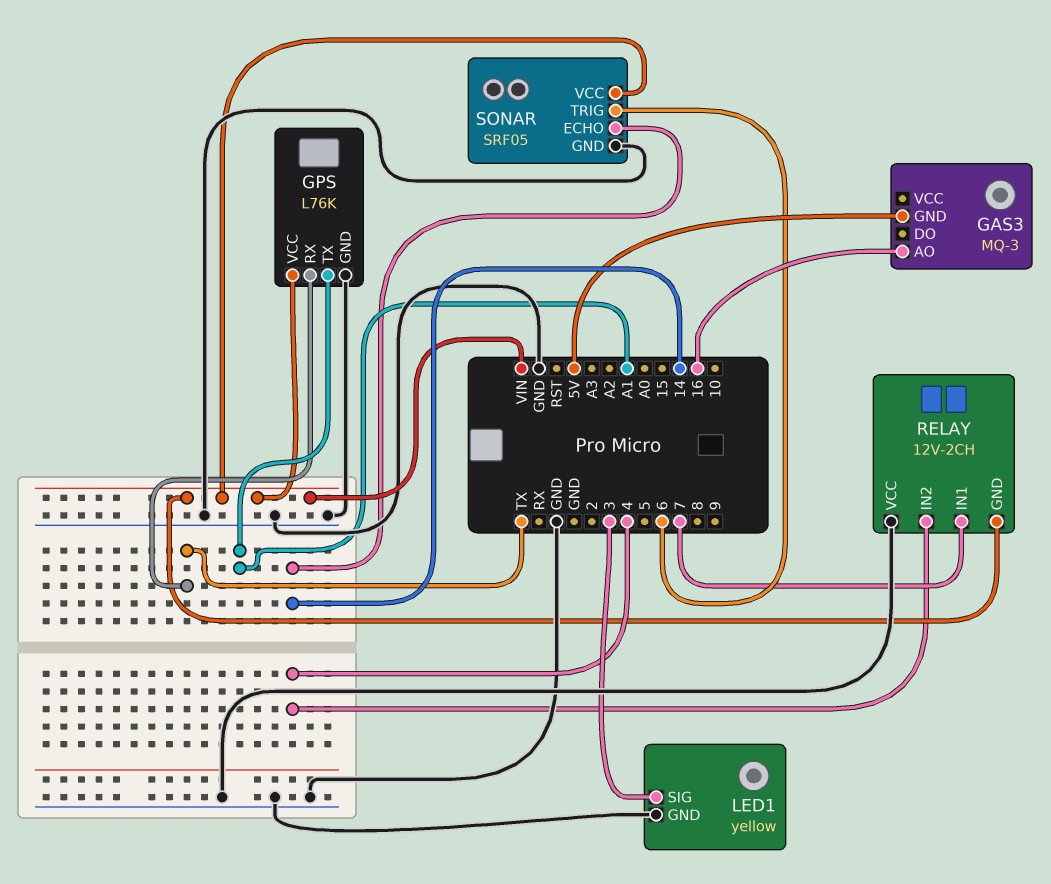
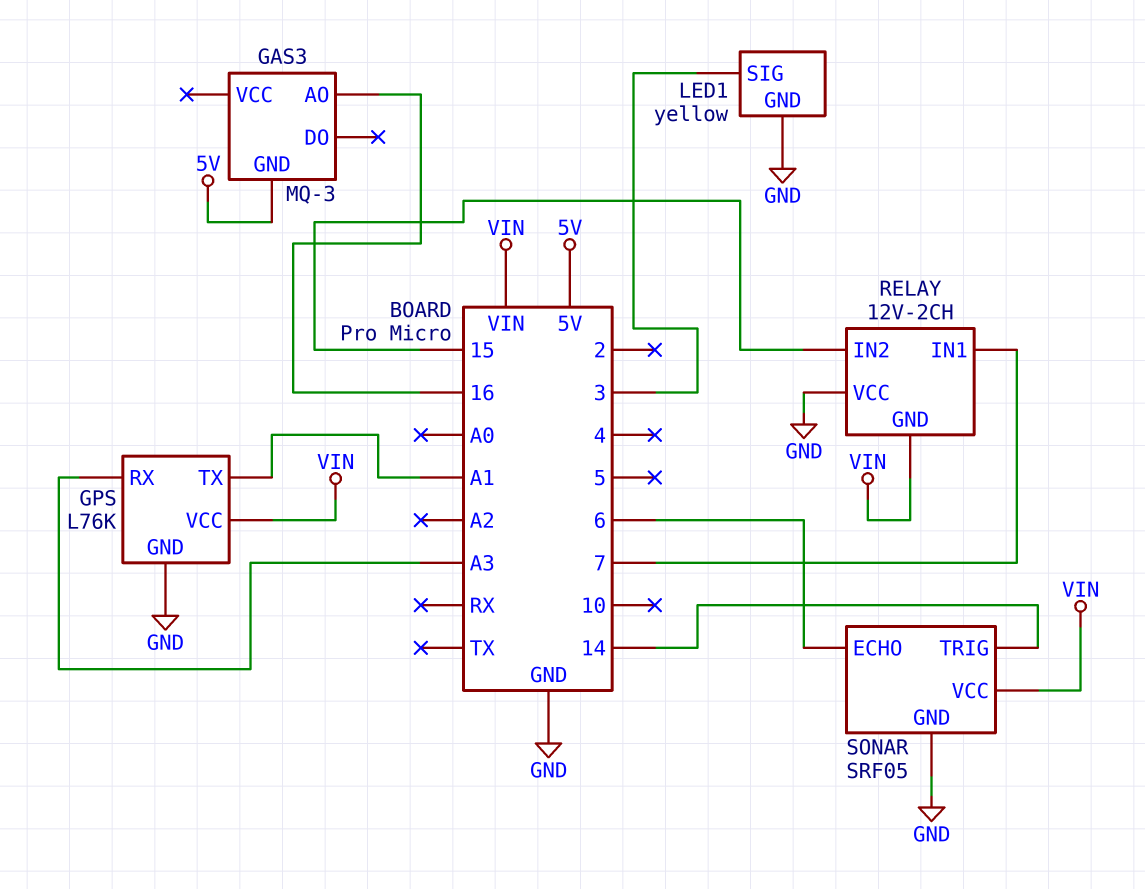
GPS pin RX: TX -> A3
RELAY pin IN2: 4 -> 15
SONAR pin ECHO: 14 -> 6
SONAR pin TRIG: 6 -> 14

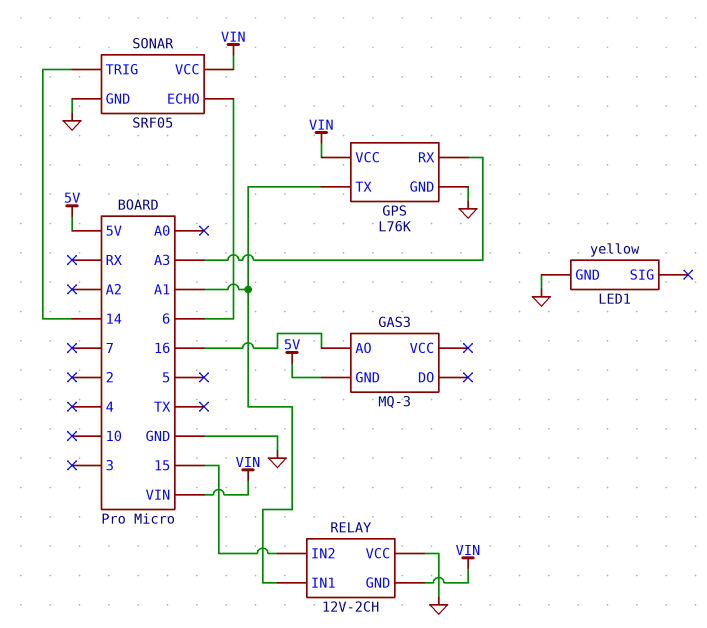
LED1 pin SIG: 3 -> none
RELAY pin IN1: 7 -> A1

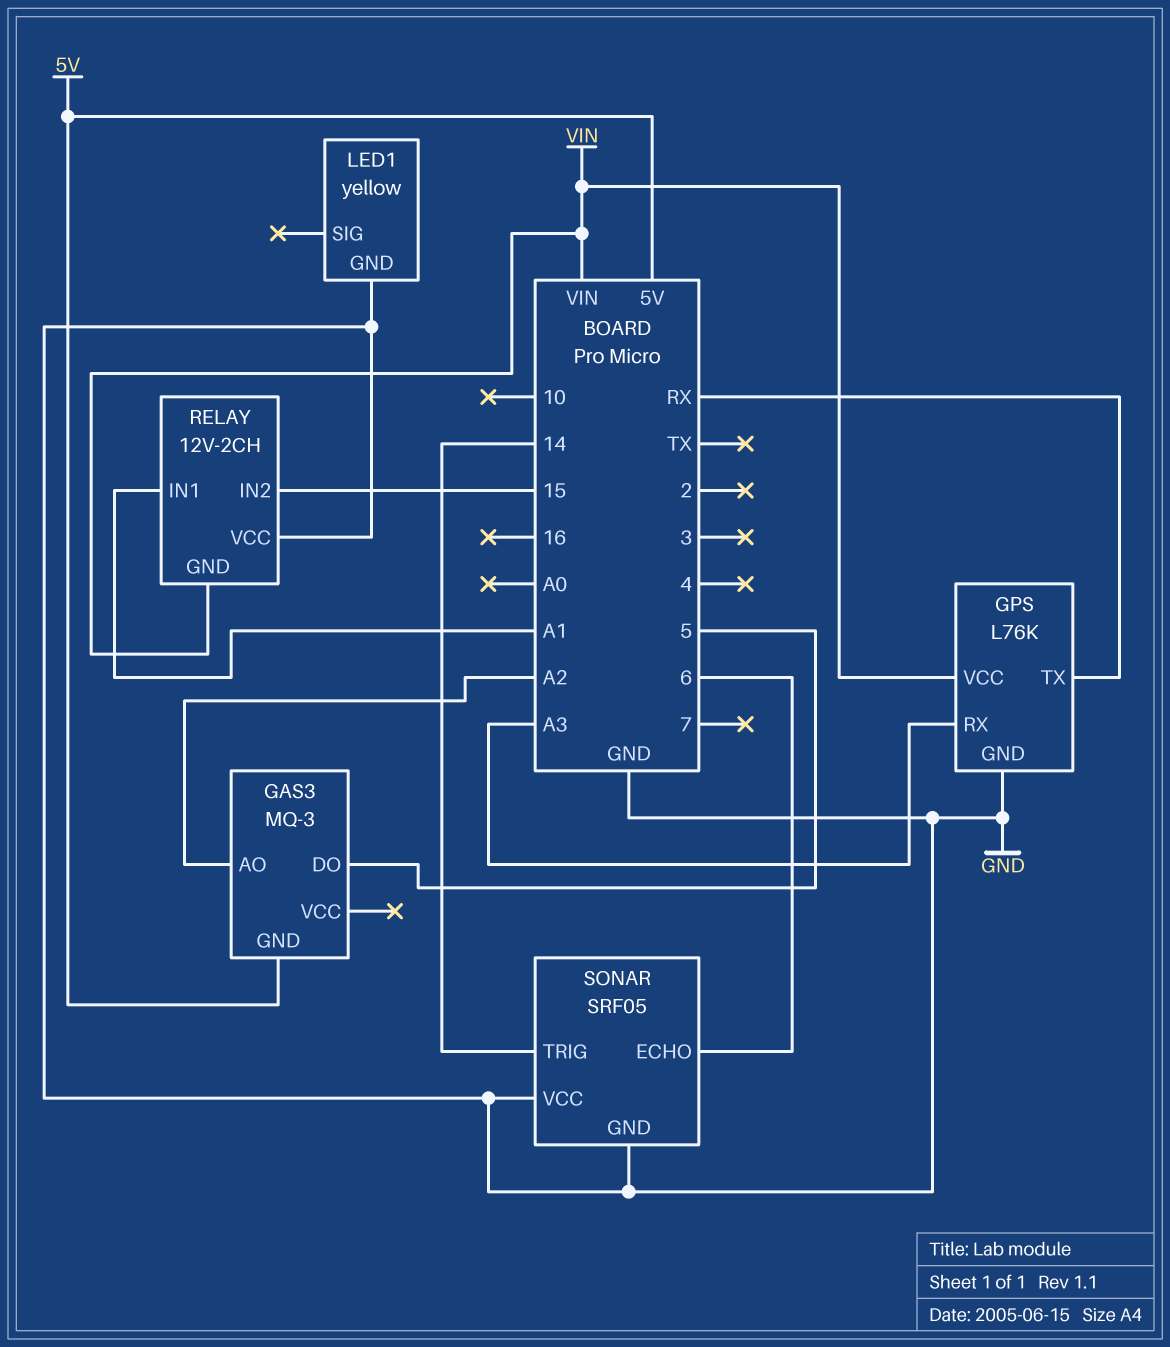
GAS3 pin AO: 16 -> A2
GAS3 pin DO: none -> 5
GPS pin TX: A1 -> RX
SONAR pin VCC: VIN -> GND

